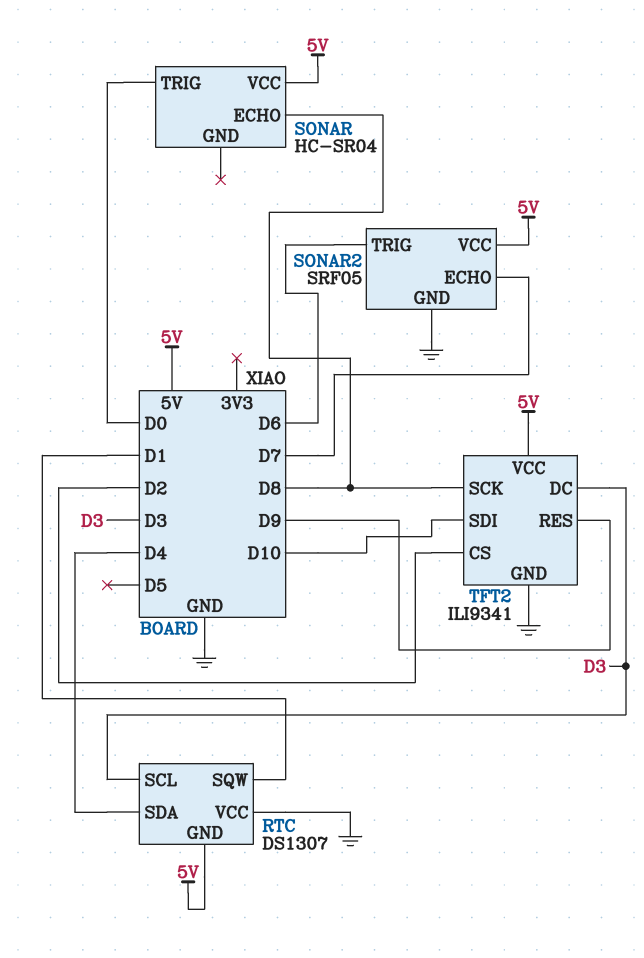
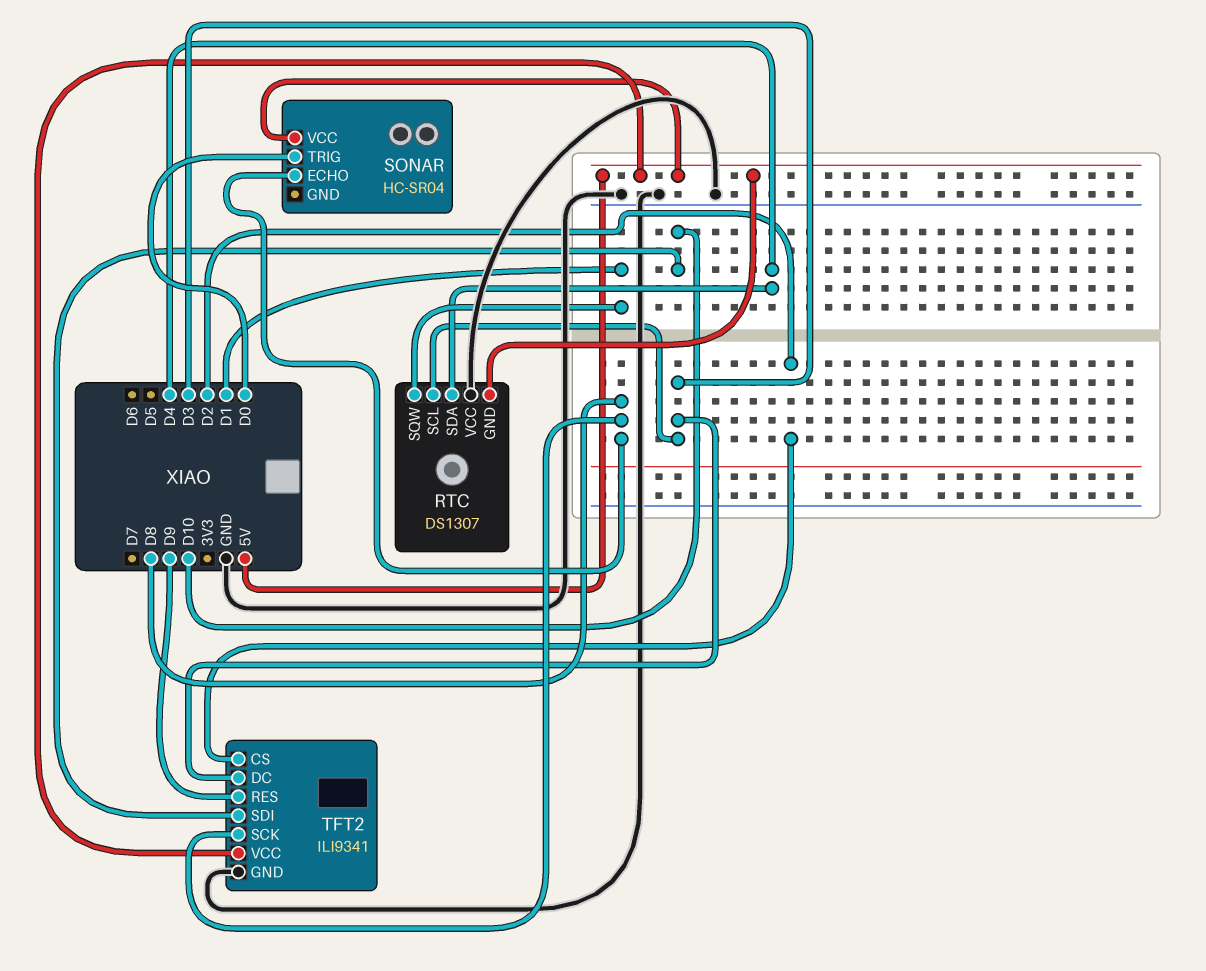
SONAR2: SRF05 -> none
SONAR2 pin ECHO: D7 -> none
SONAR2 pin GND: GND -> none
SONAR2 pin TRIG: D6 -> none
SONAR2 pin VCC: 5V -> none

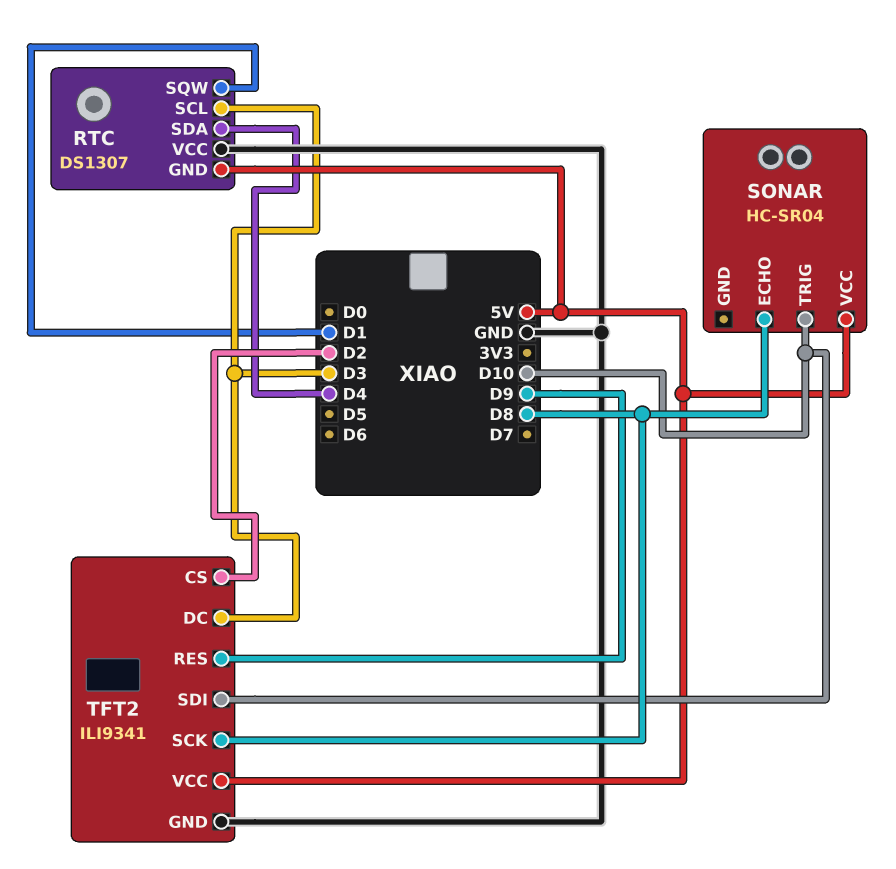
SONAR pin TRIG: D0 -> D10

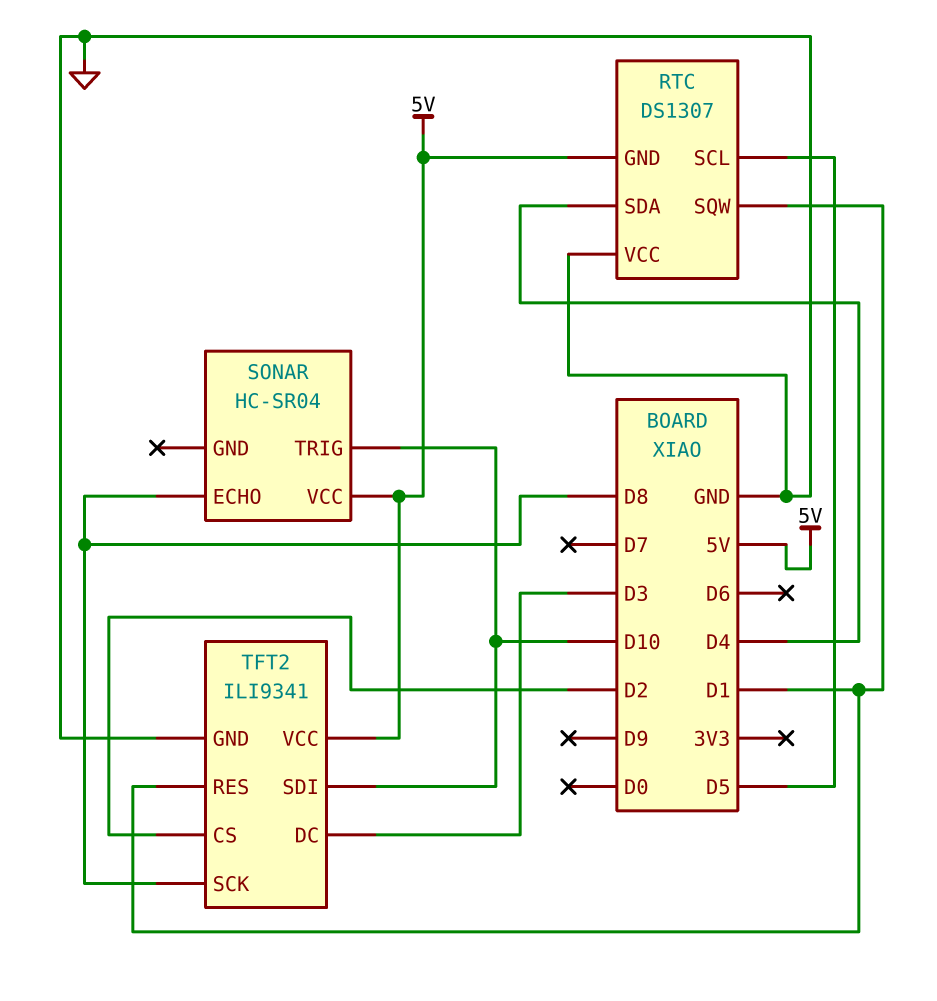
RTC pin SCL: D3 -> D5
TFT2 pin RES: D9 -> D1

